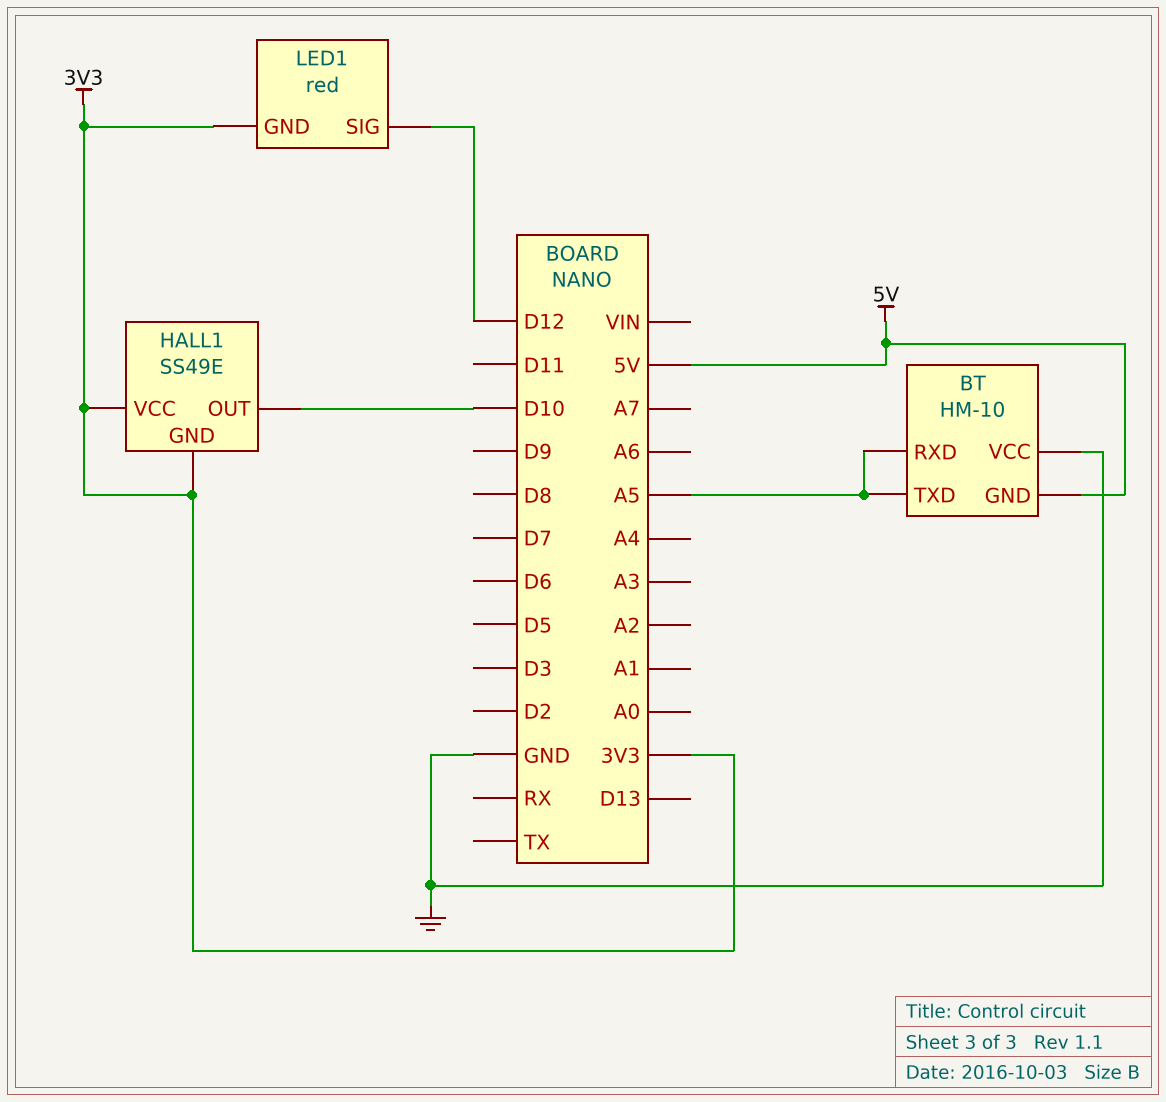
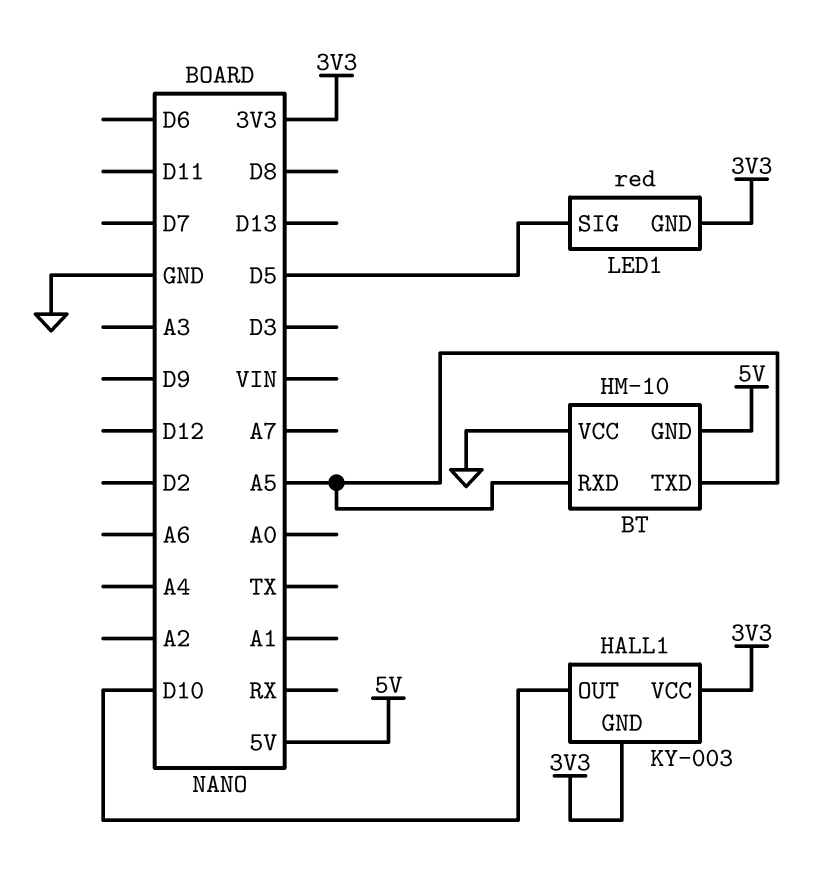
HALL1: SS49E -> KY-003
LED1 pin SIG: D12 -> D5

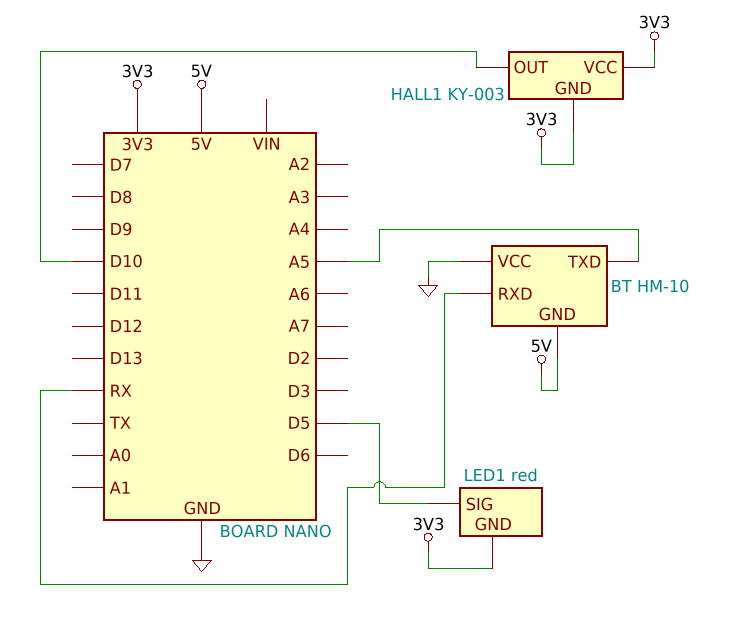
BT pin RXD: A5 -> RX

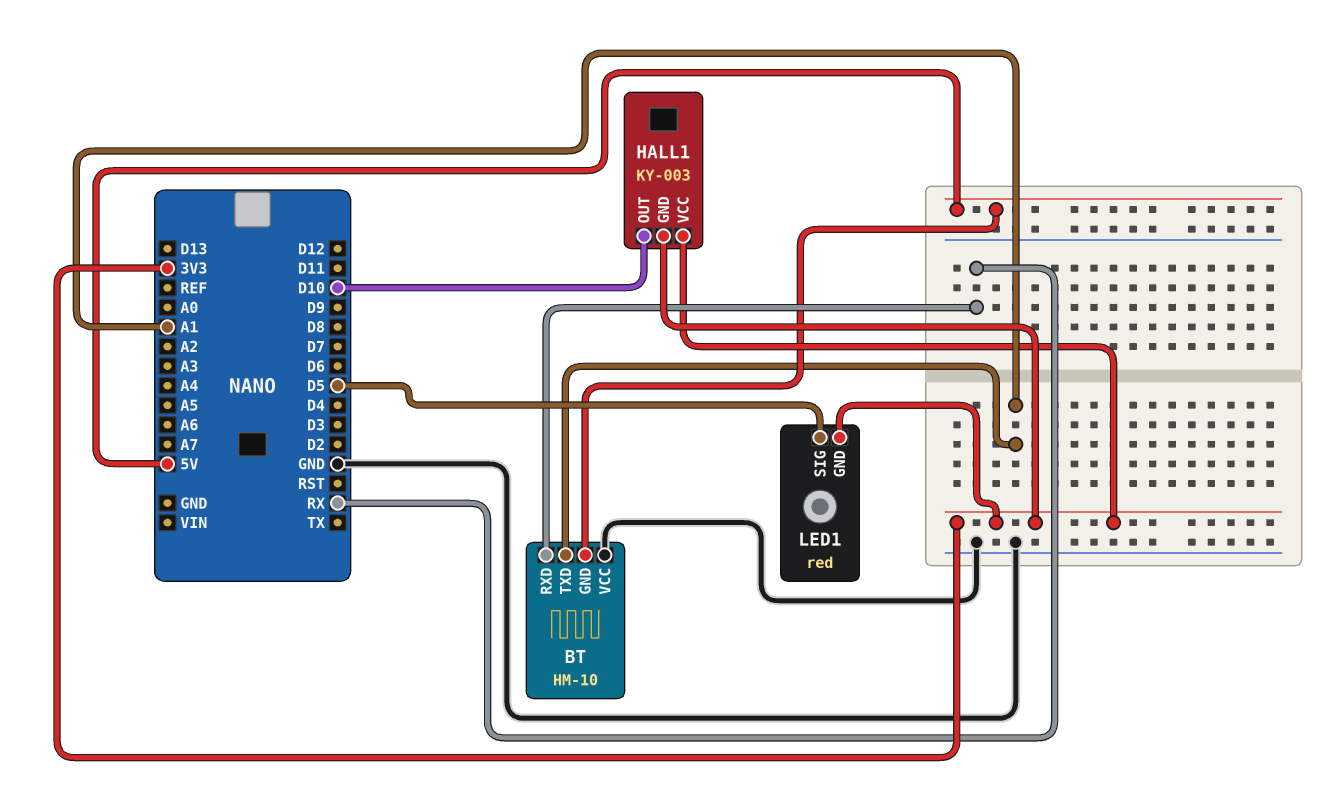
BT pin TXD: A5 -> A1

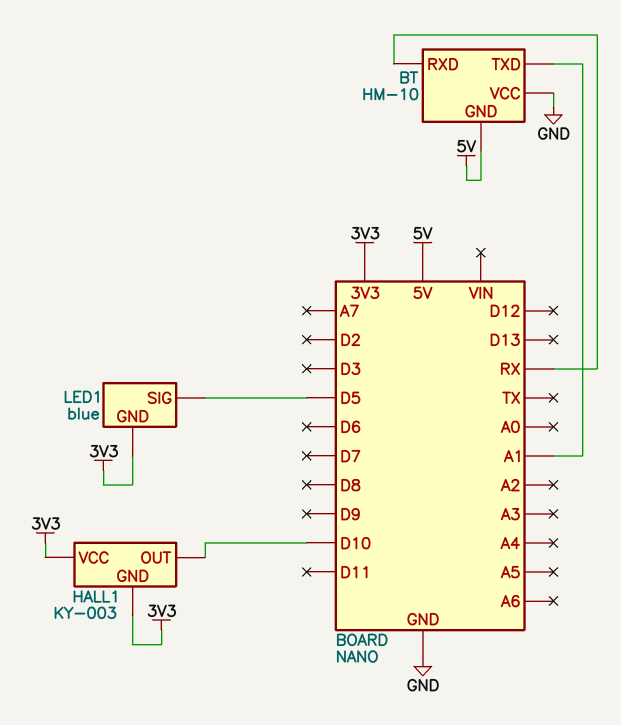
LED1: red -> blue

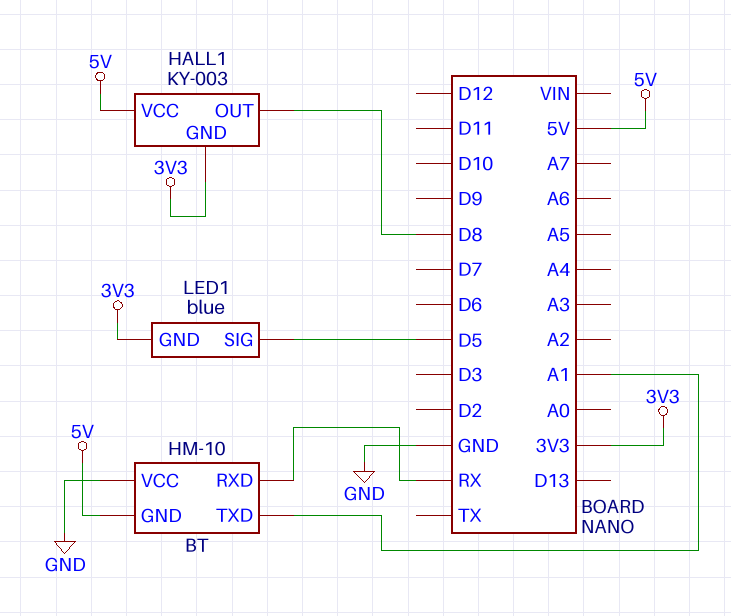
HALL1 pin OUT: D10 -> D8
HALL1 pin VCC: 3V3 -> 5V

